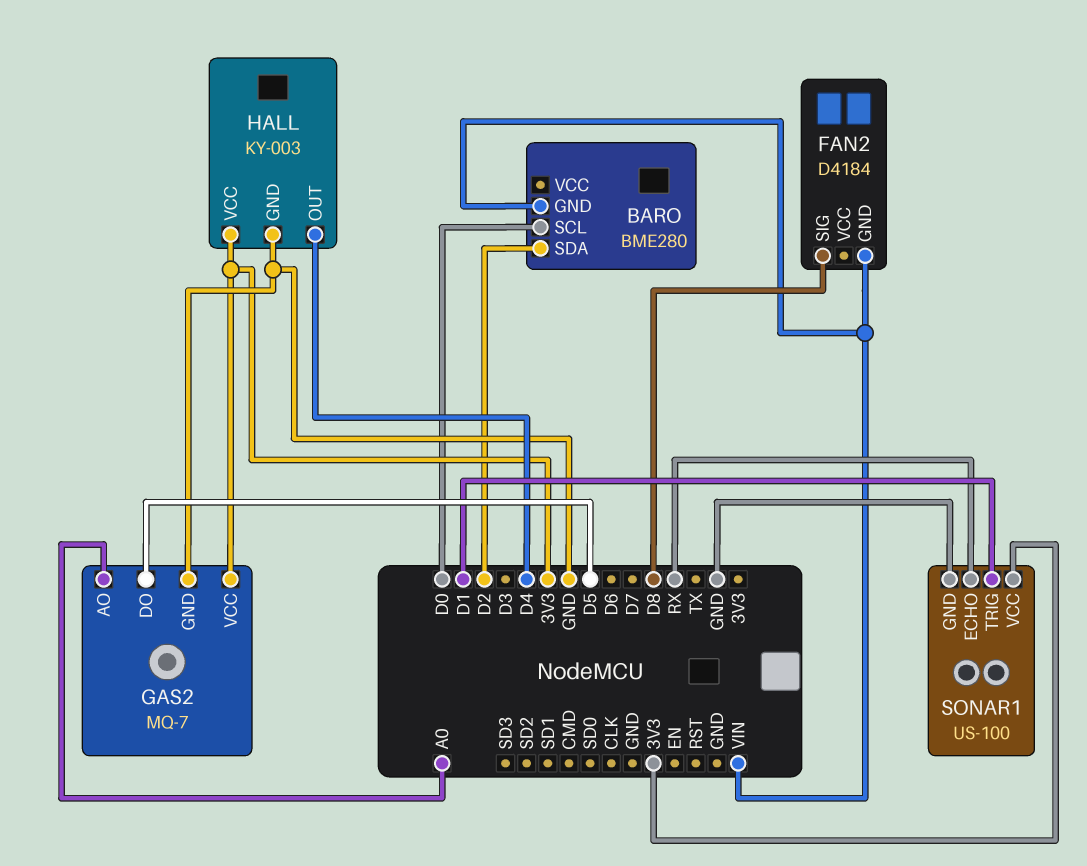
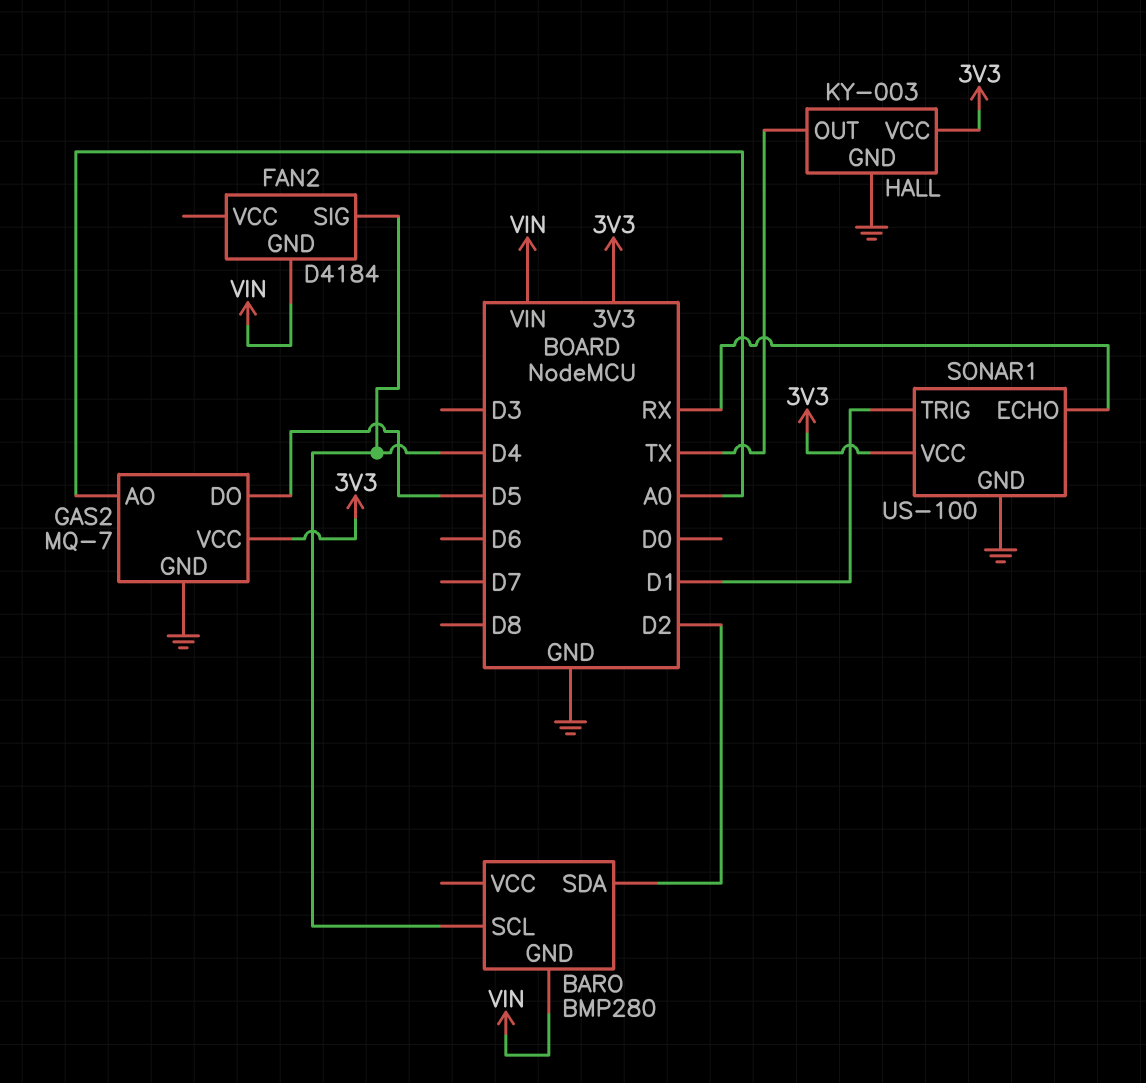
BARO: BME280 -> BMP280
BARO pin SCL: D0 -> D4
FAN2 pin SIG: D8 -> D4
HALL pin OUT: D4 -> TX

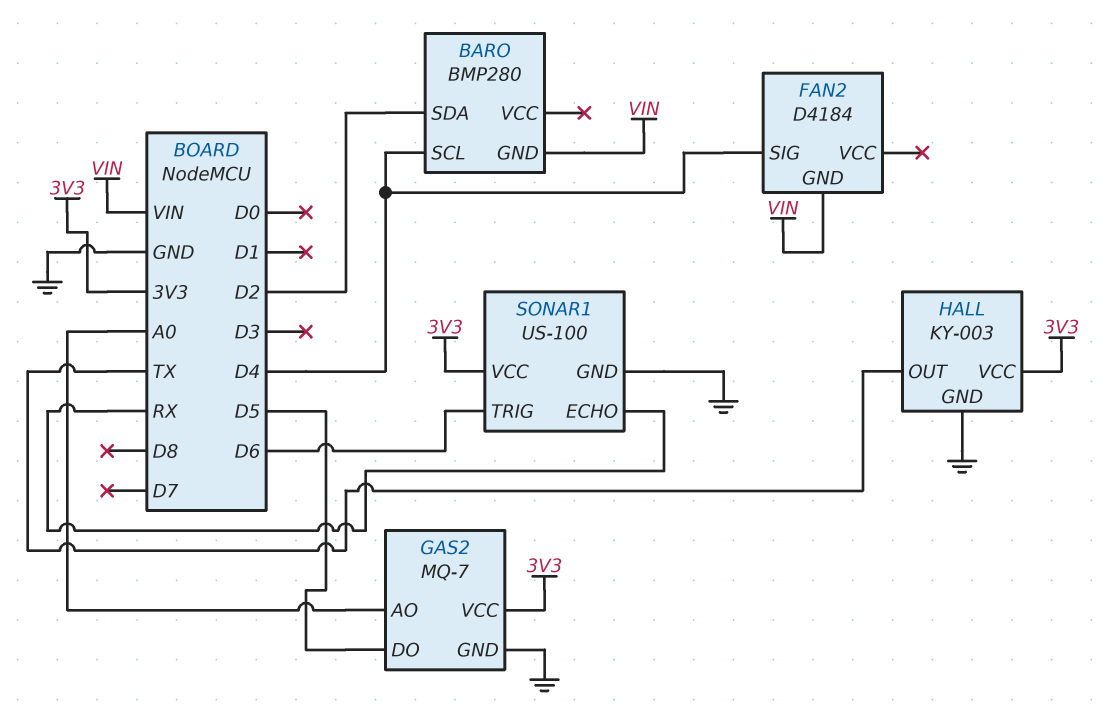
SONAR1 pin TRIG: D1 -> D6

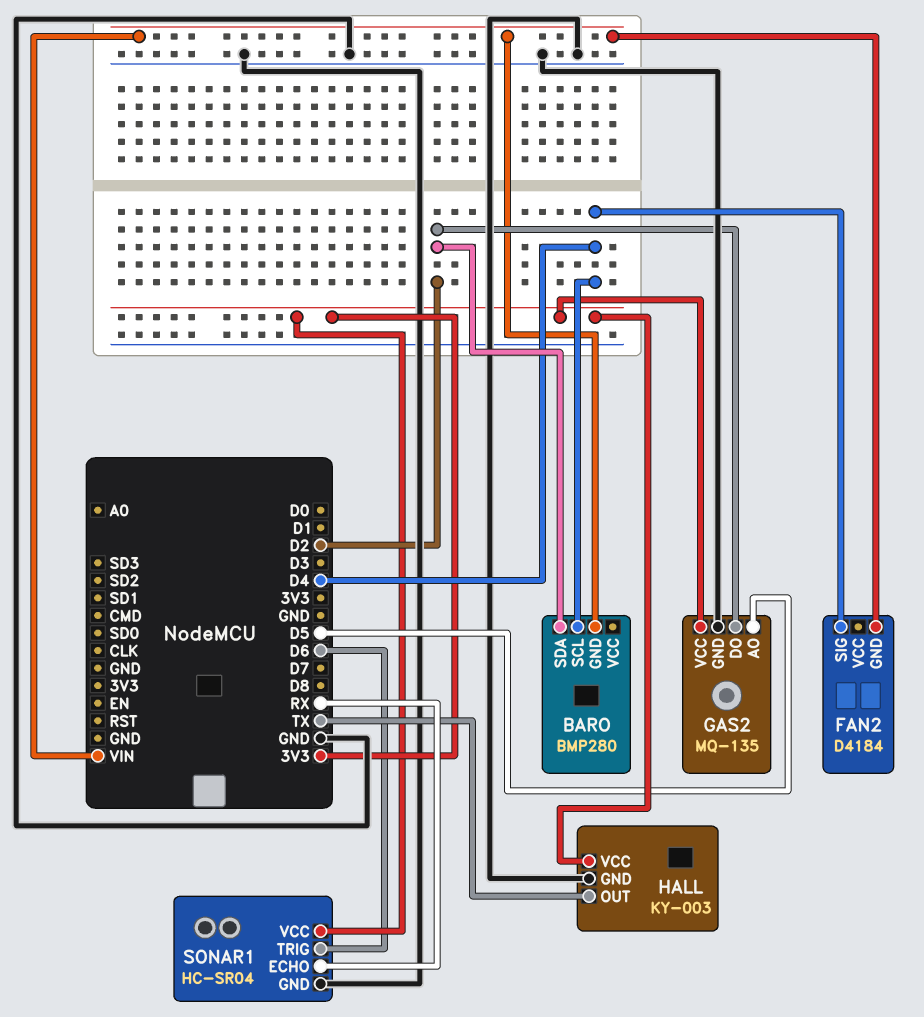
GAS2: MQ-7 -> MQ-135
GAS2 pin AO: A0 -> D5
GAS2 pin DO: D5 -> D2
SONAR1: US-100 -> HC-SR04

